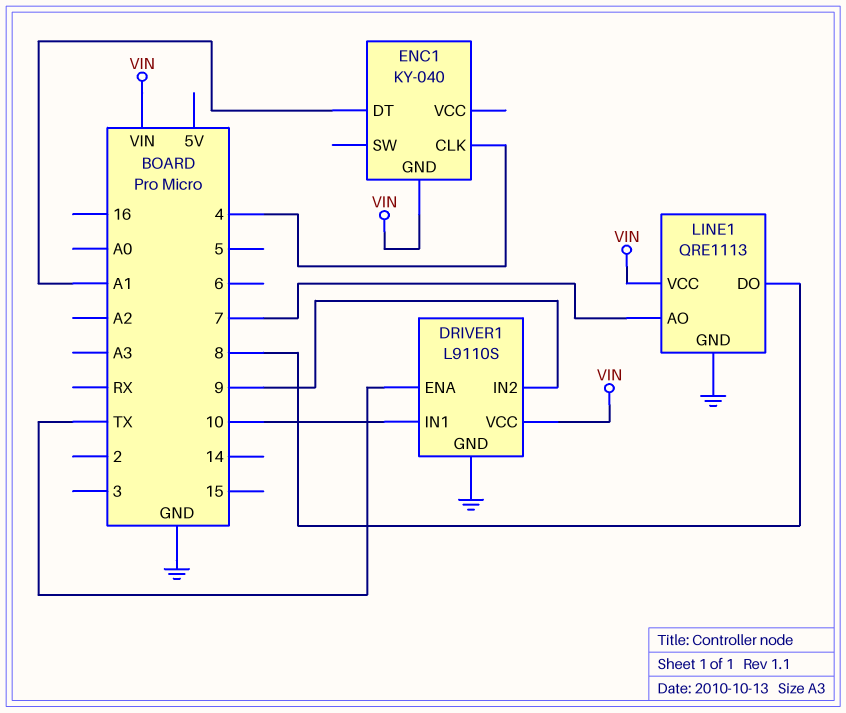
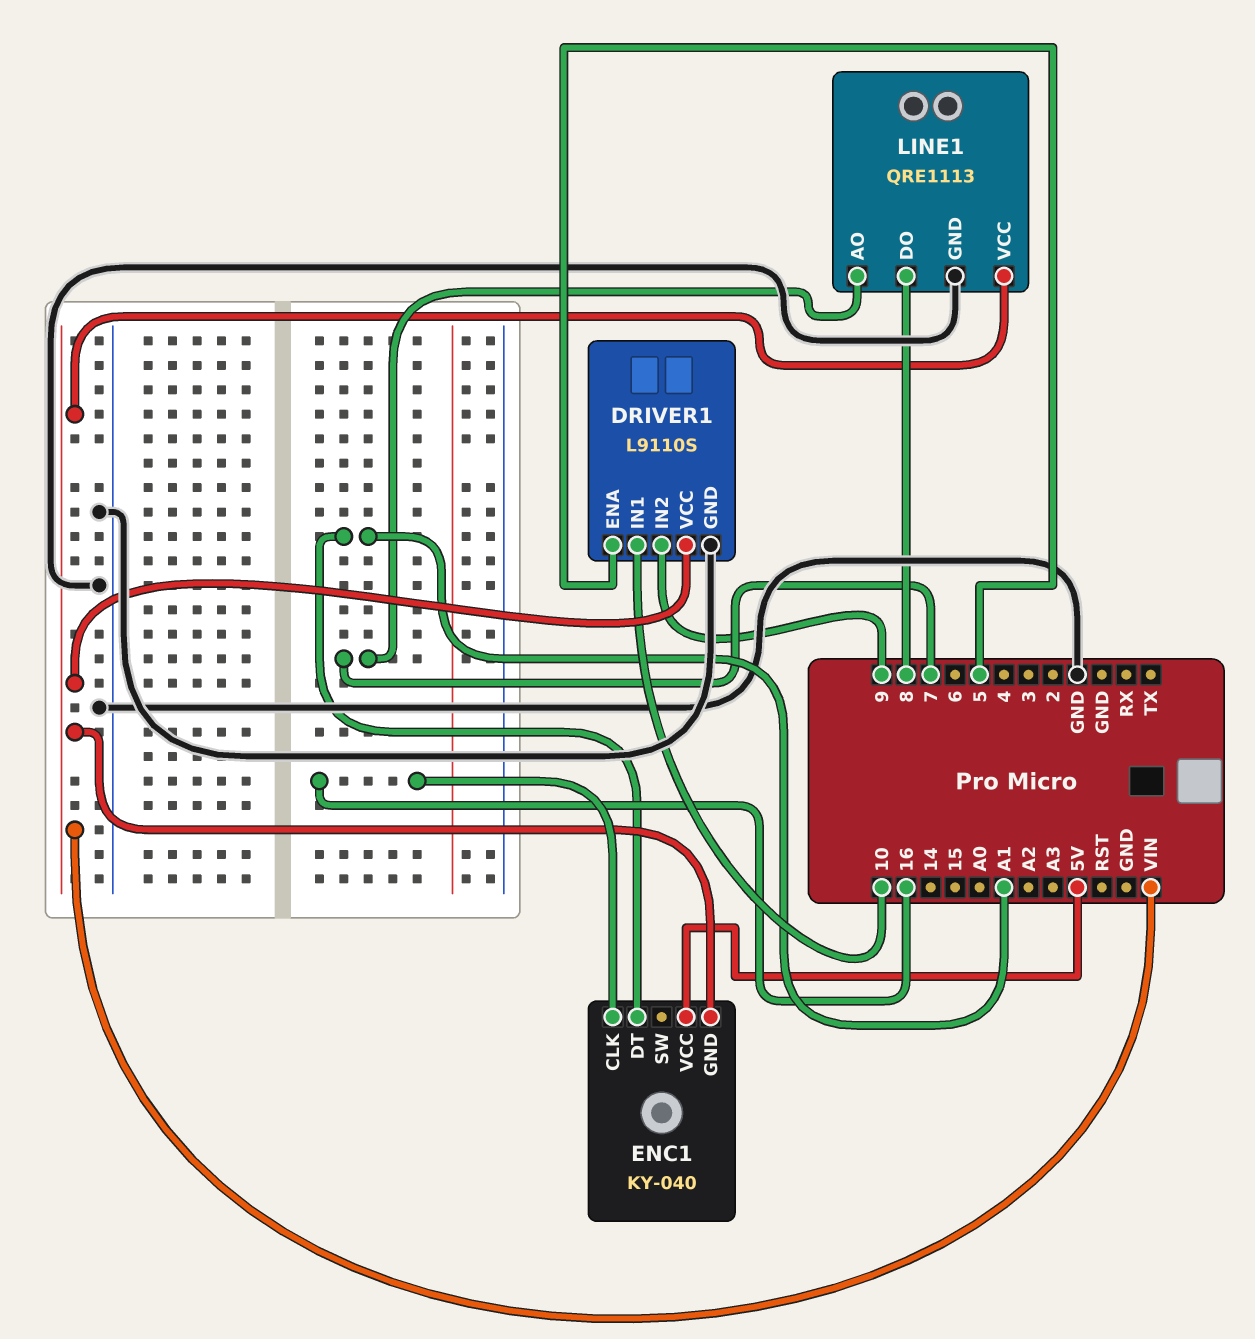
DRIVER1 pin ENA: TX -> 5
ENC1 pin CLK: 4 -> 16
ENC1 pin VCC: none -> 5V

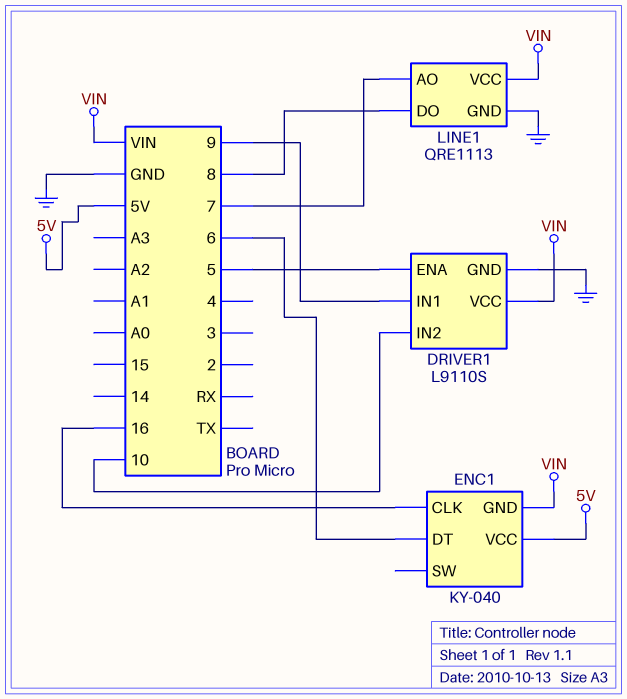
DRIVER1 pin IN1: 10 -> 9
DRIVER1 pin IN2: 9 -> 10
ENC1 pin DT: A1 -> 6

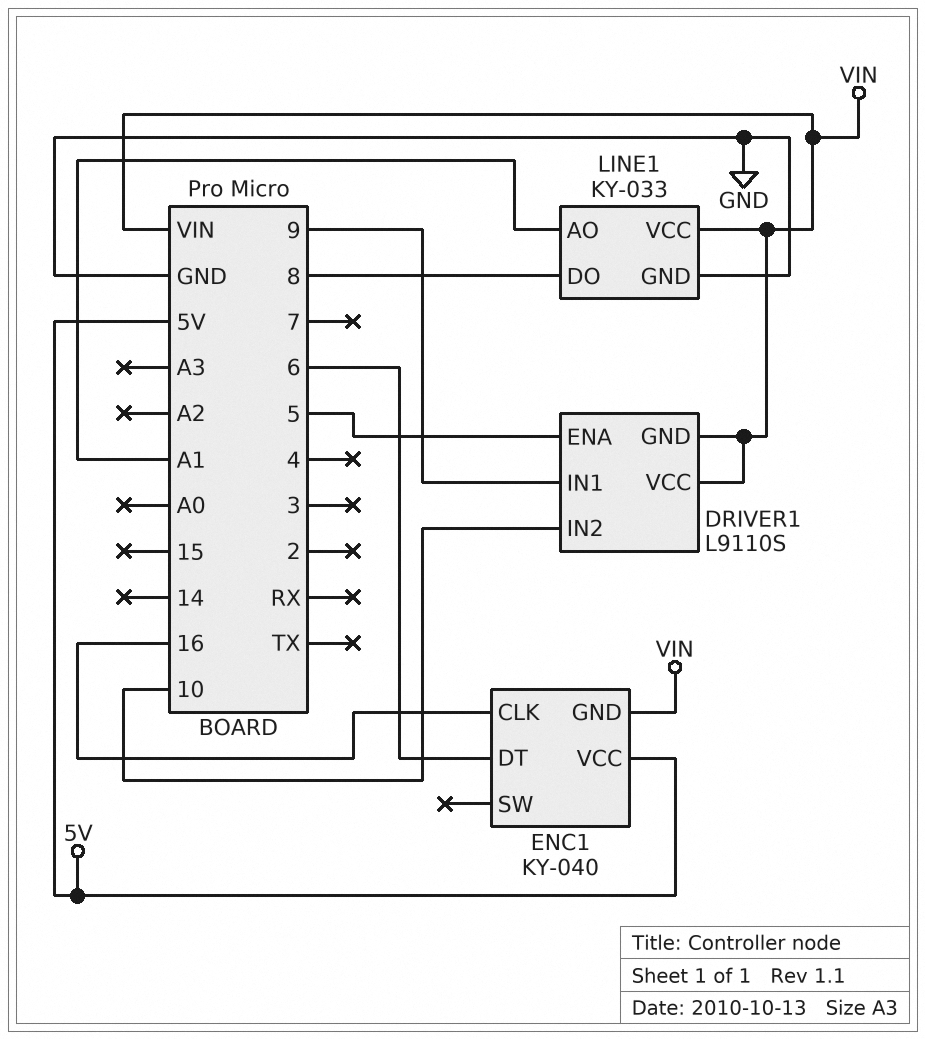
DRIVER1 pin GND: GND -> VIN
LINE1: QRE1113 -> KY-033
LINE1 pin AO: 7 -> A1

